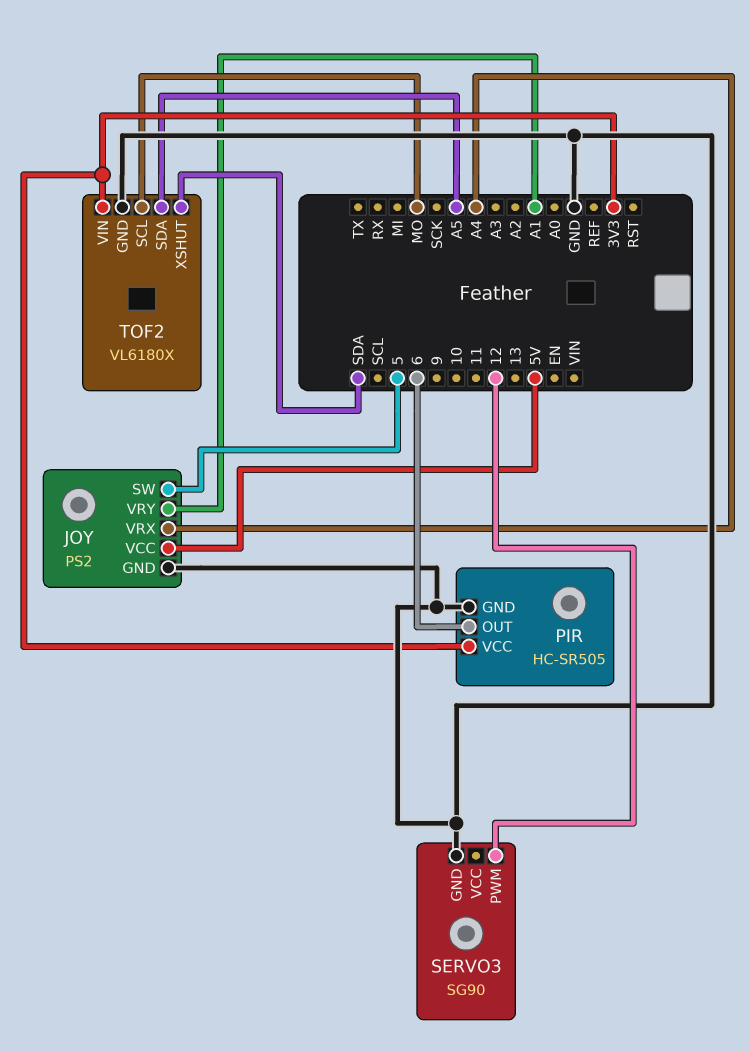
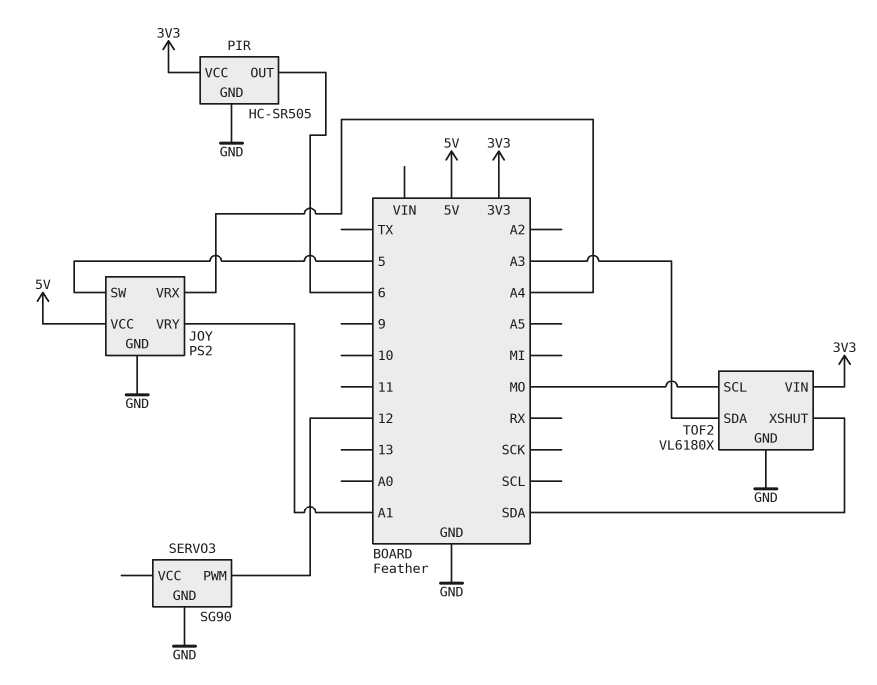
TOF2 pin SDA: A5 -> A3

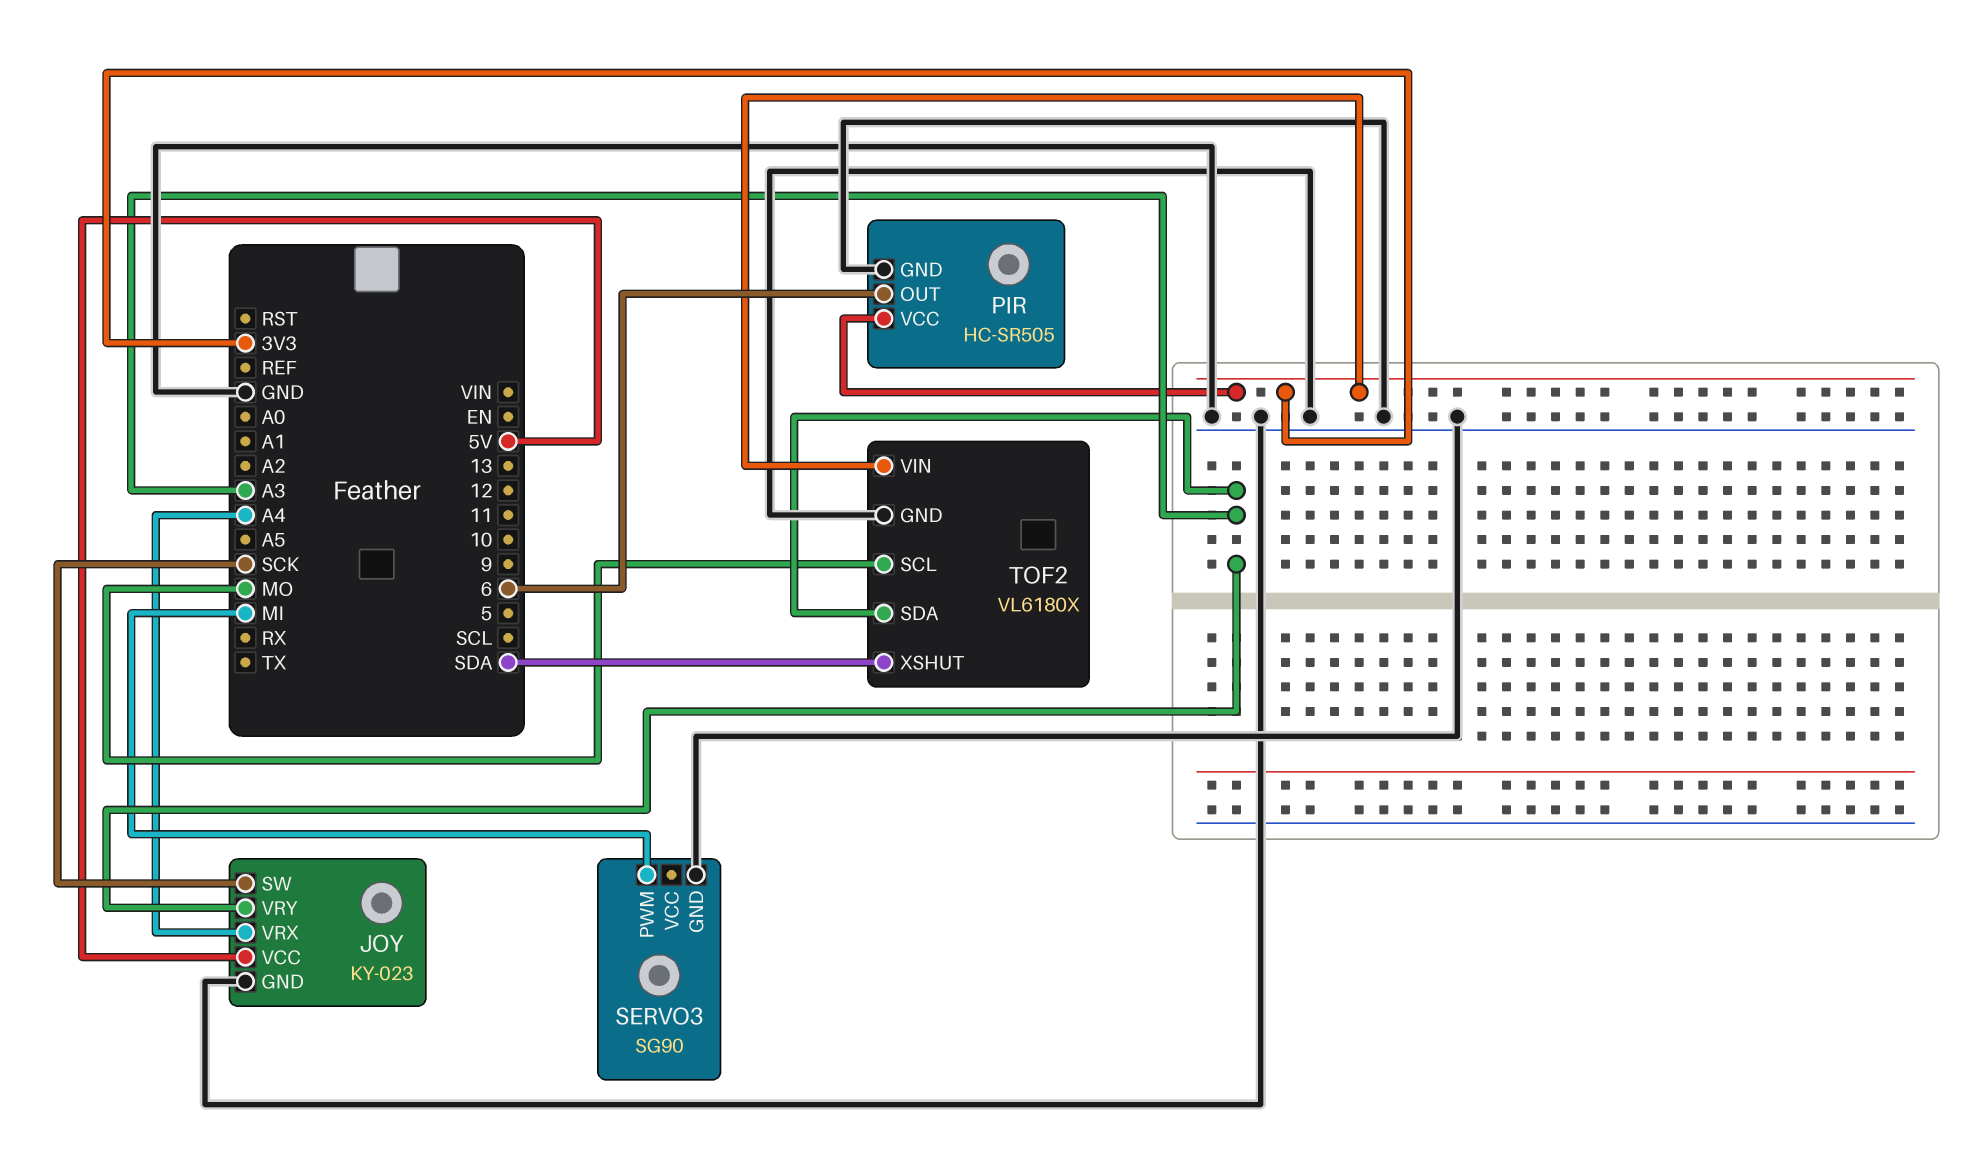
JOY: PS2 -> KY-023
JOY pin SW: 5 -> SCK
JOY pin VRY: A1 -> A3
SERVO3 pin PWM: 12 -> MI

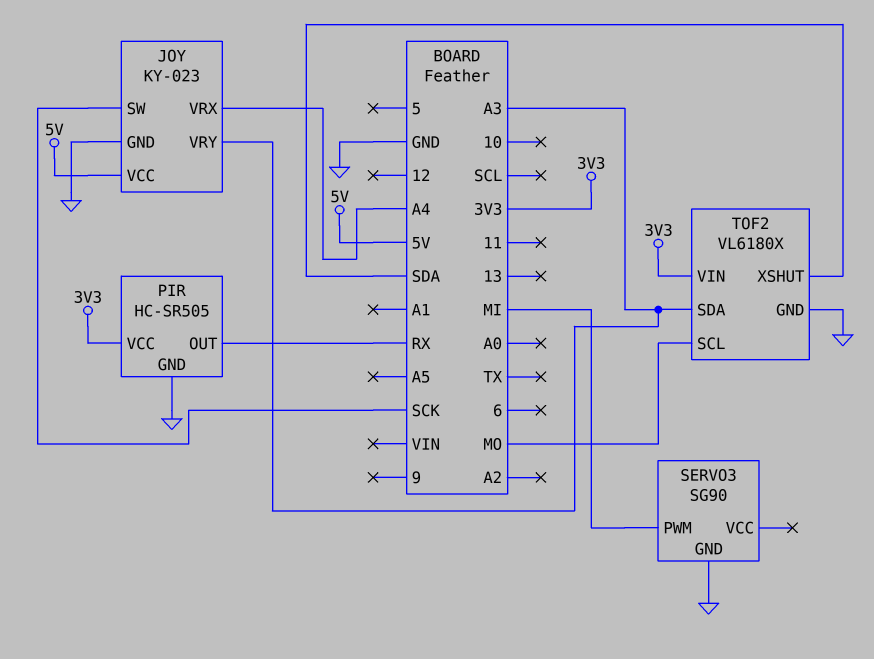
PIR pin OUT: 6 -> RX

